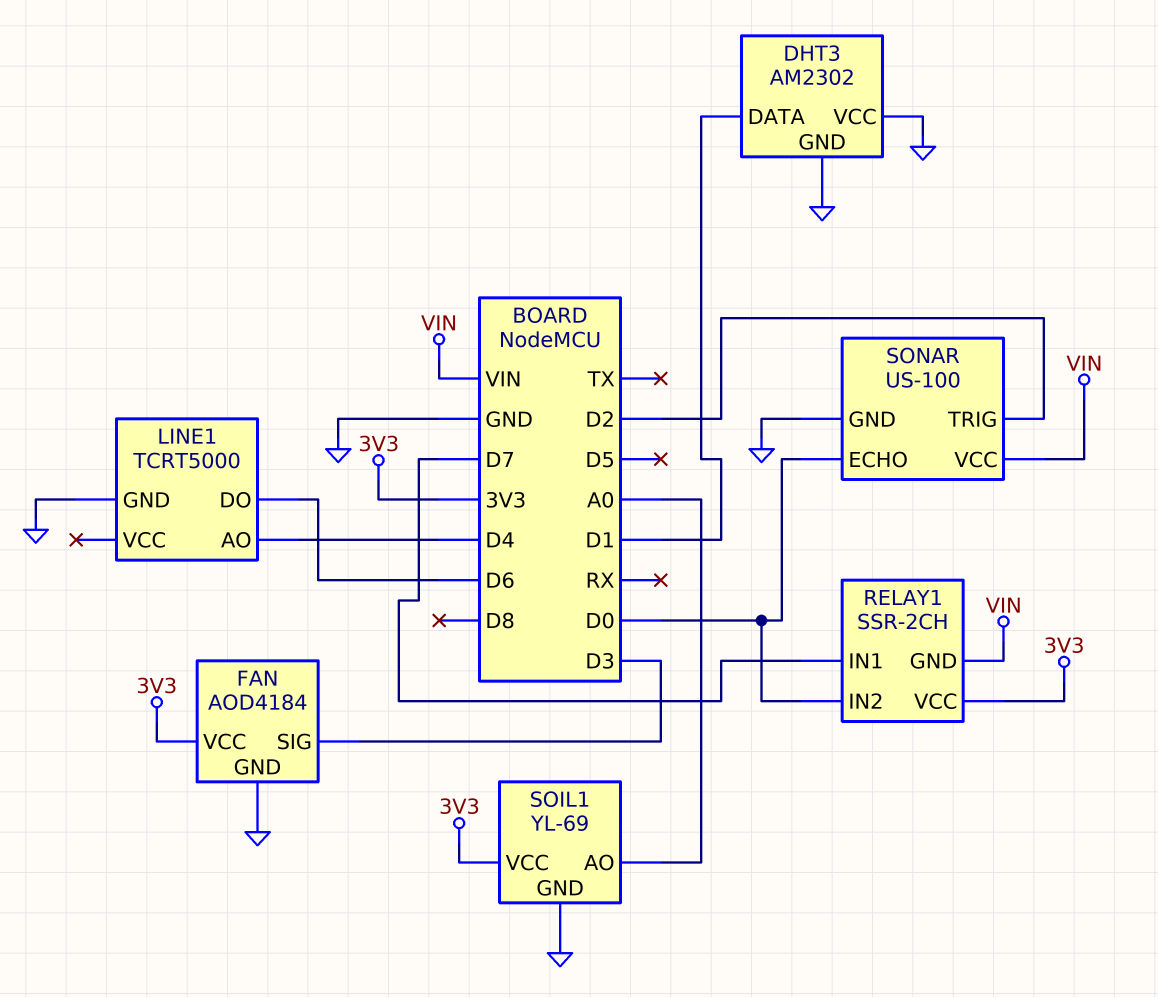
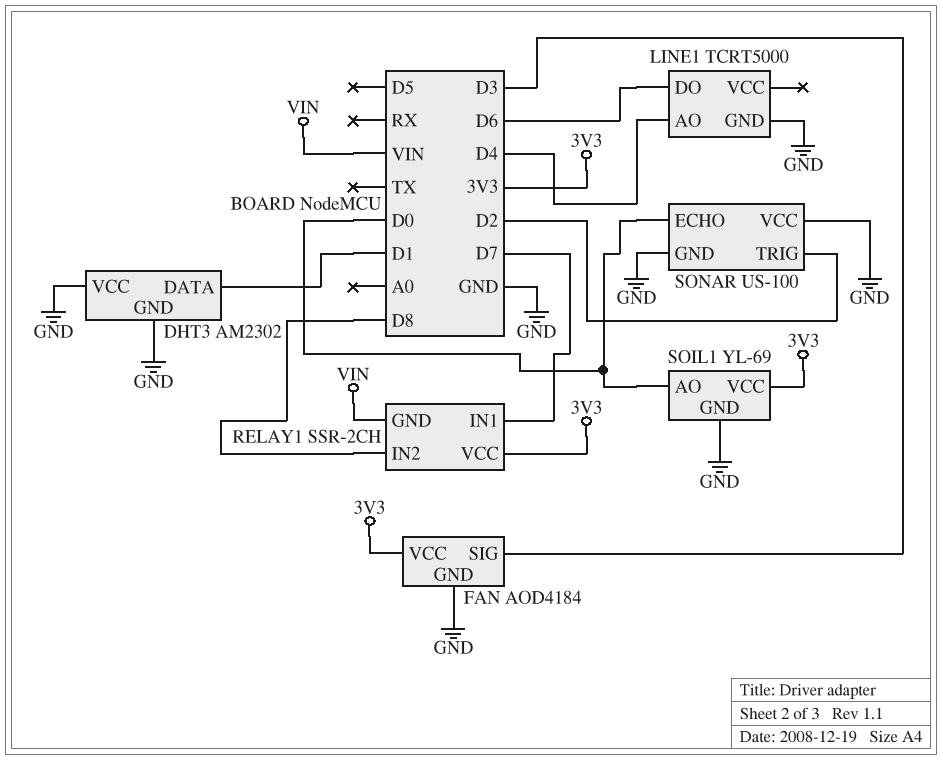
RELAY1 pin IN2: D0 -> D8
SOIL1 pin AO: A0 -> D0
SONAR pin VCC: VIN -> GND

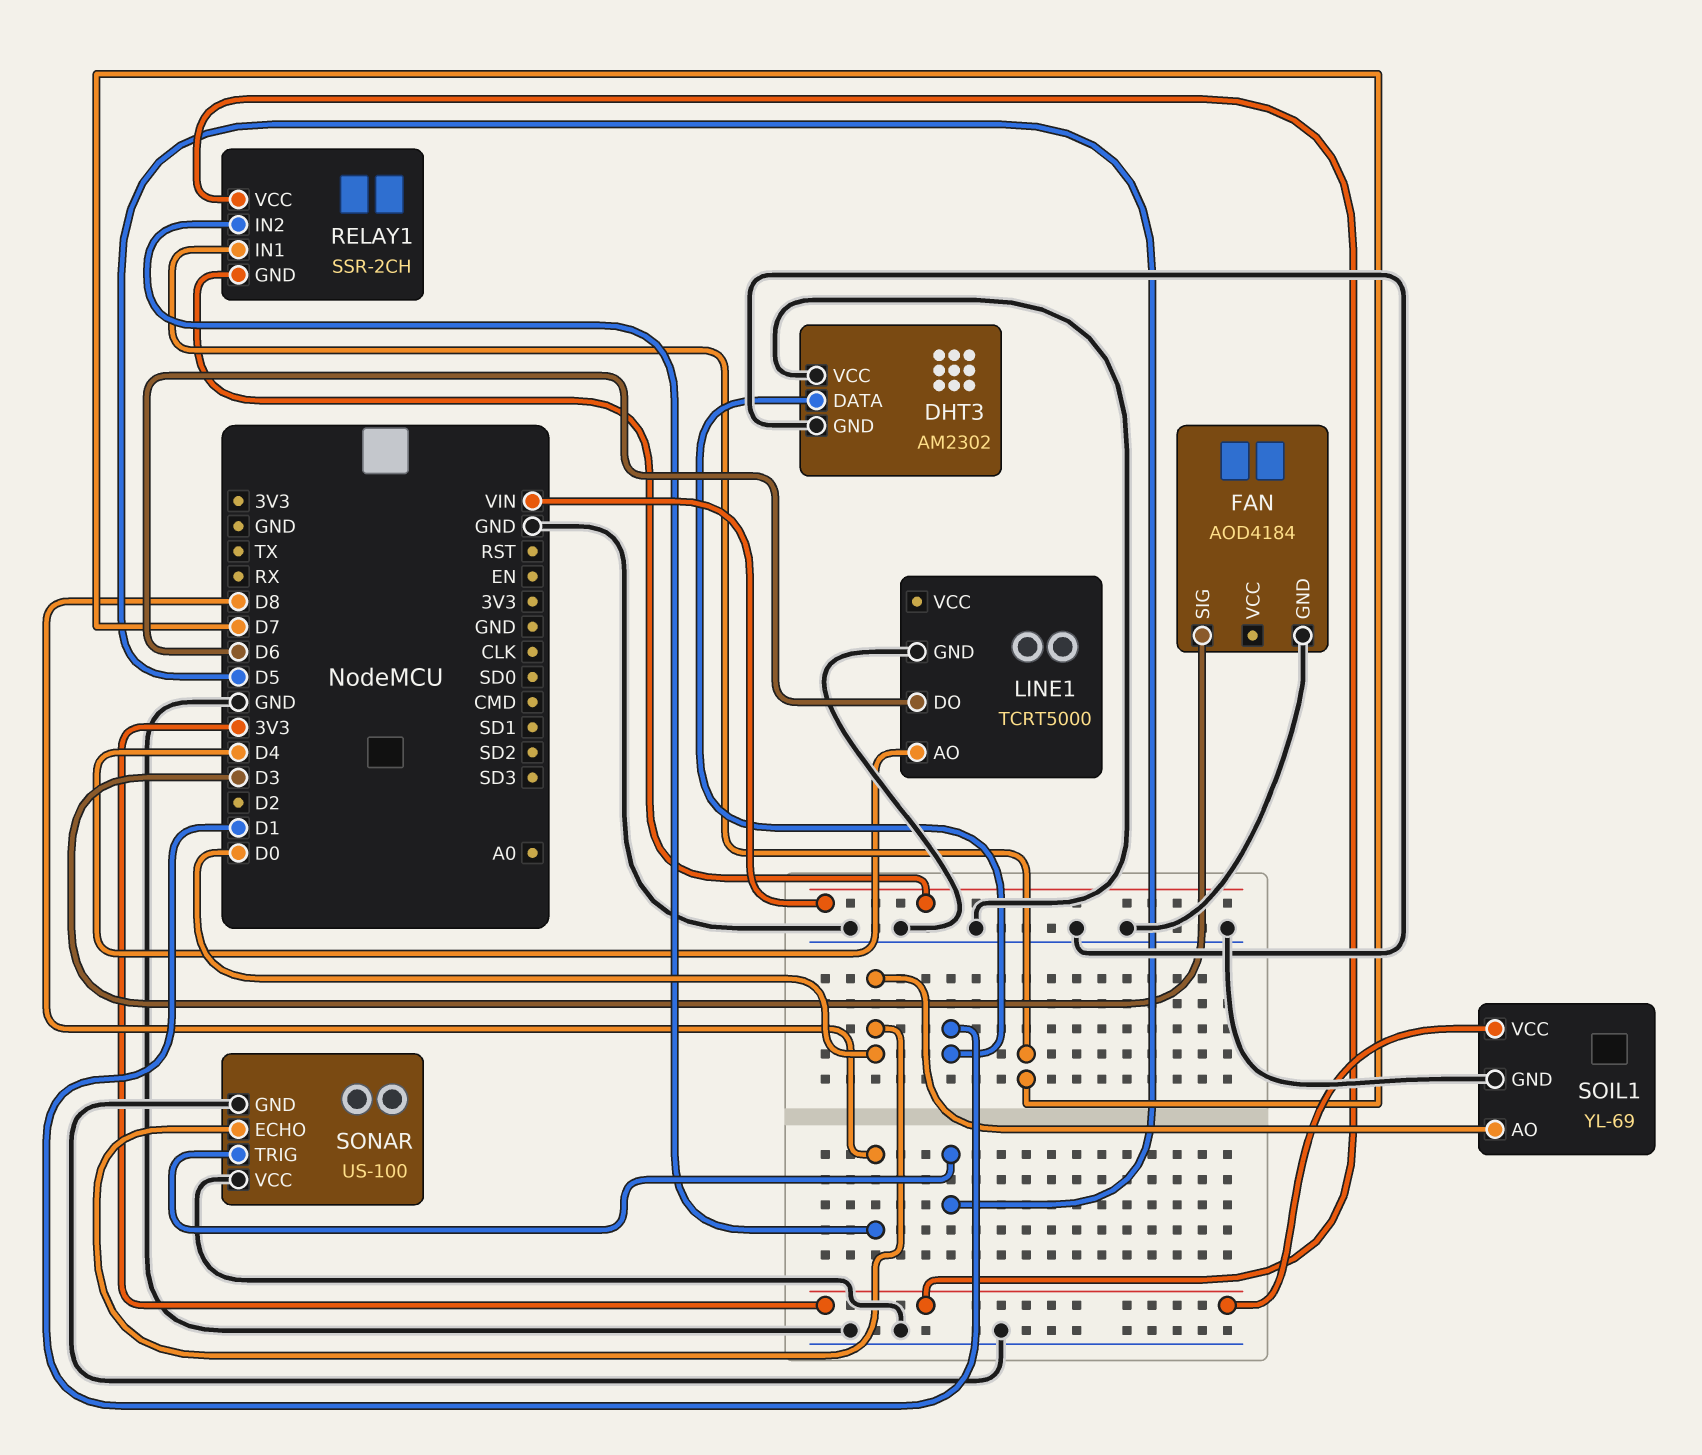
FAN pin VCC: 3V3 -> none
SONAR pin TRIG: D2 -> D5

